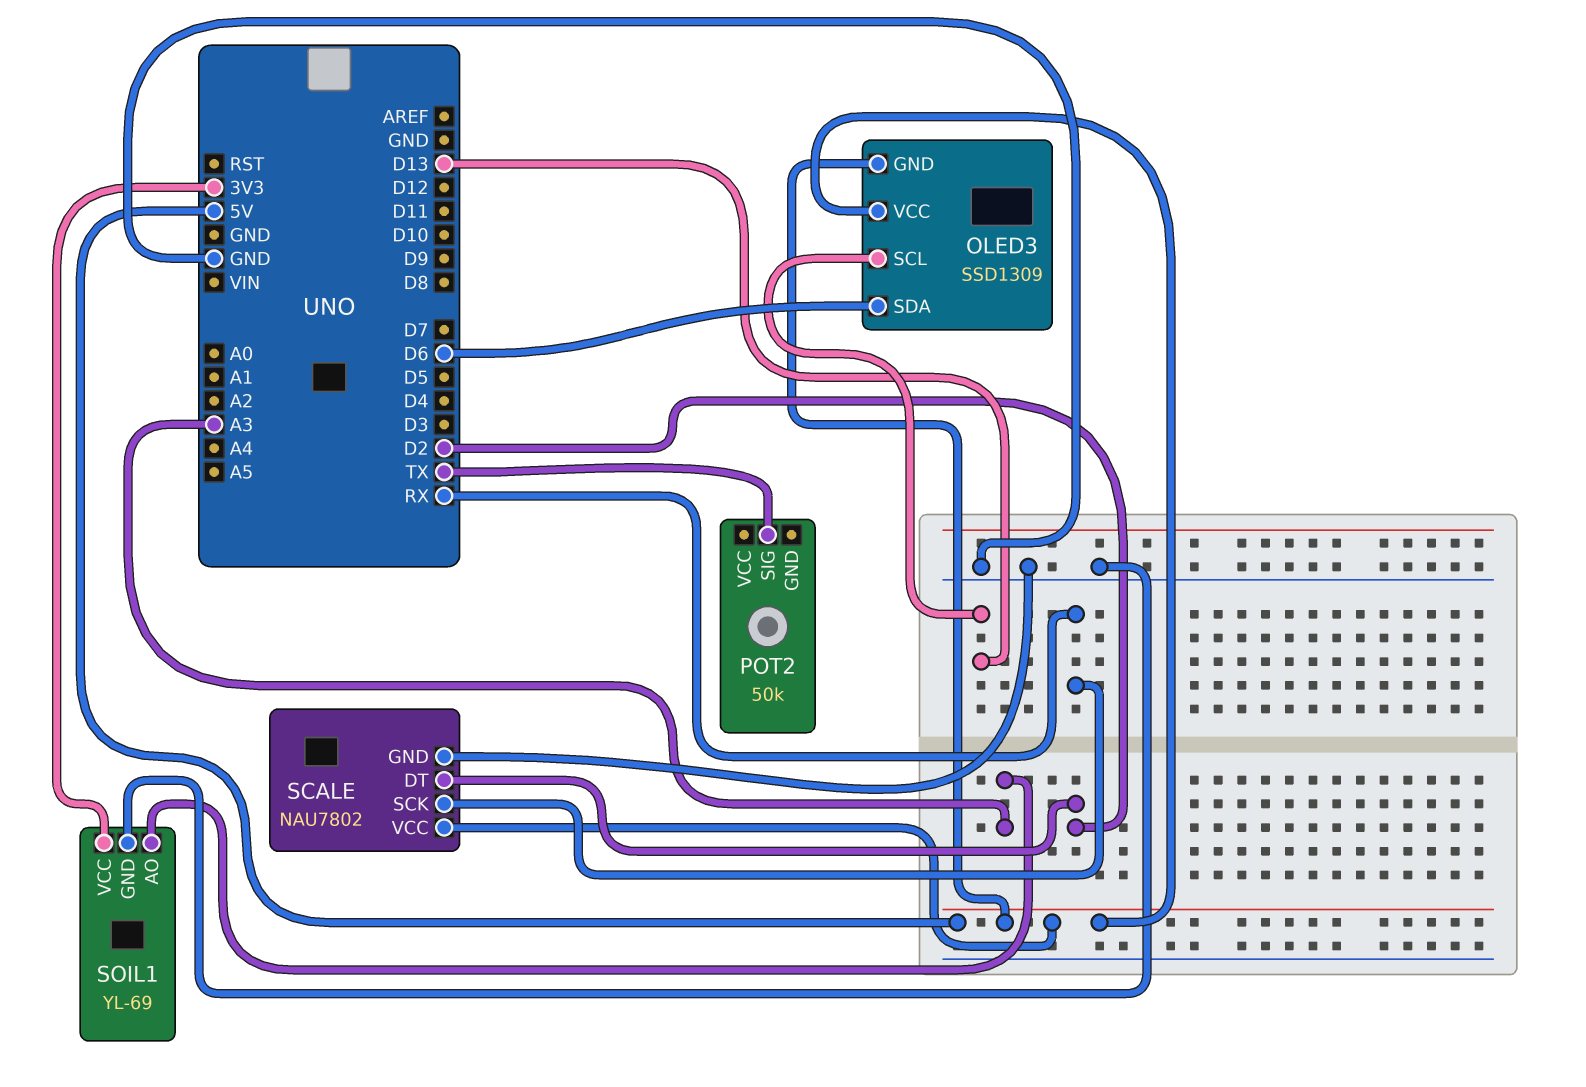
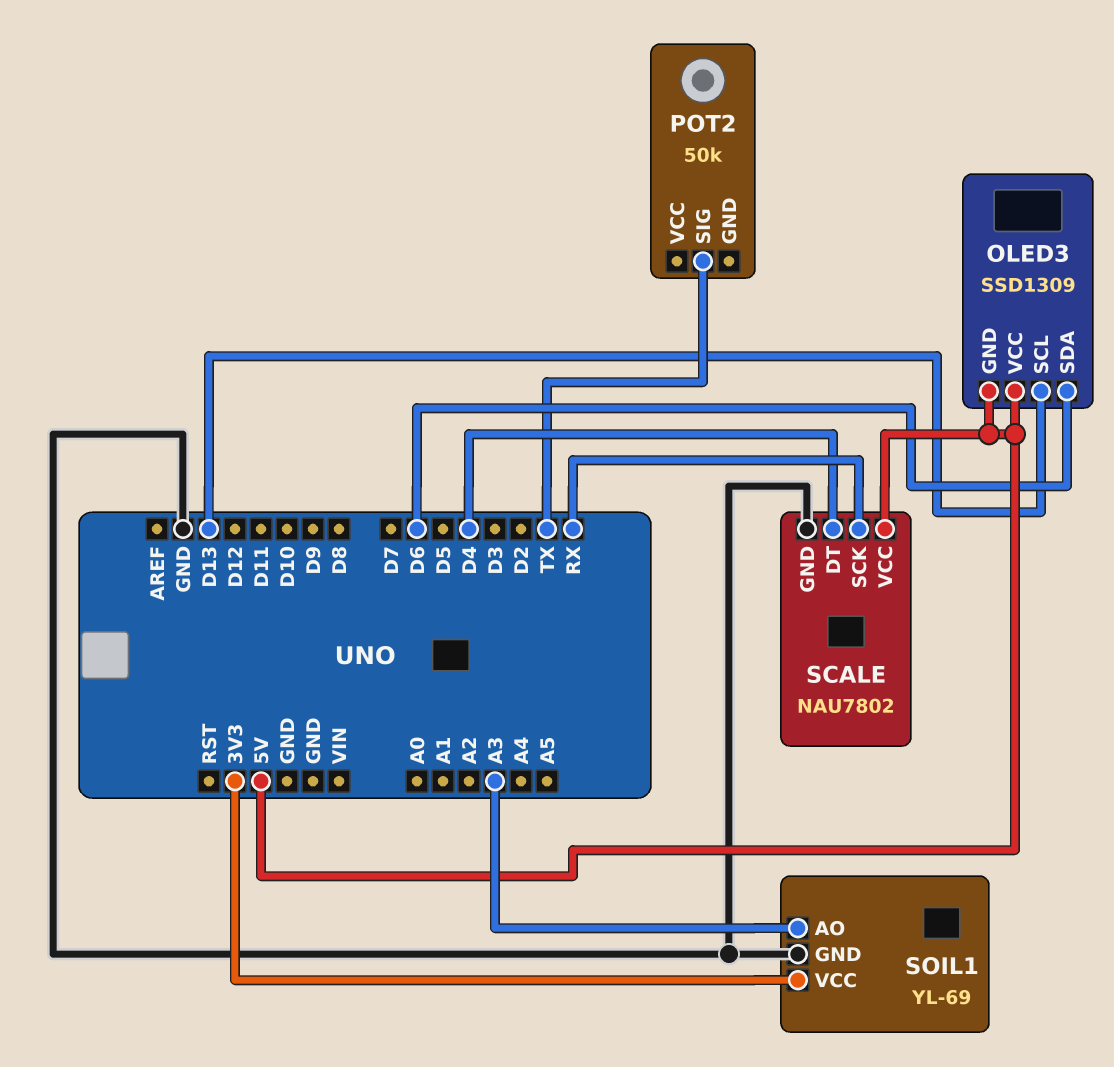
SCALE pin DT: D2 -> D4

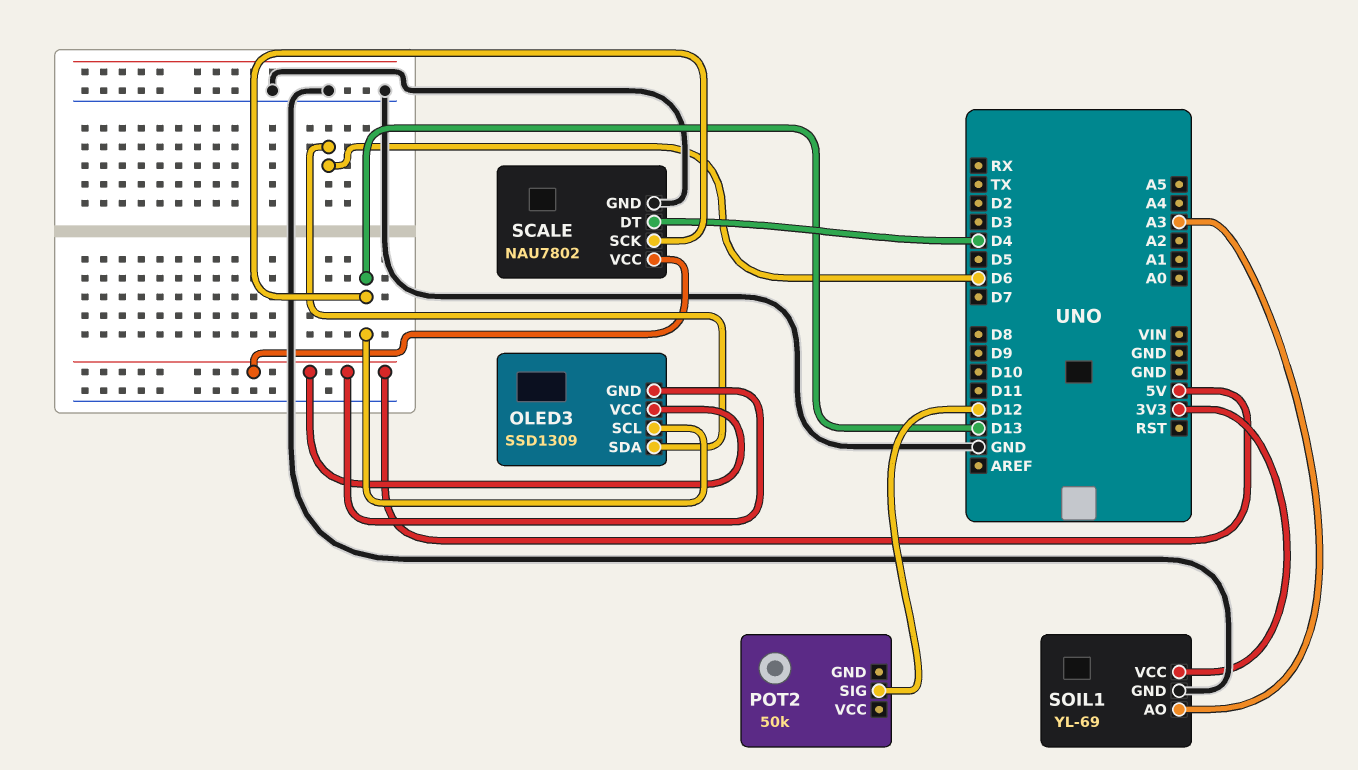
POT2 pin SIG: TX -> D12
SCALE pin SCK: RX -> D13

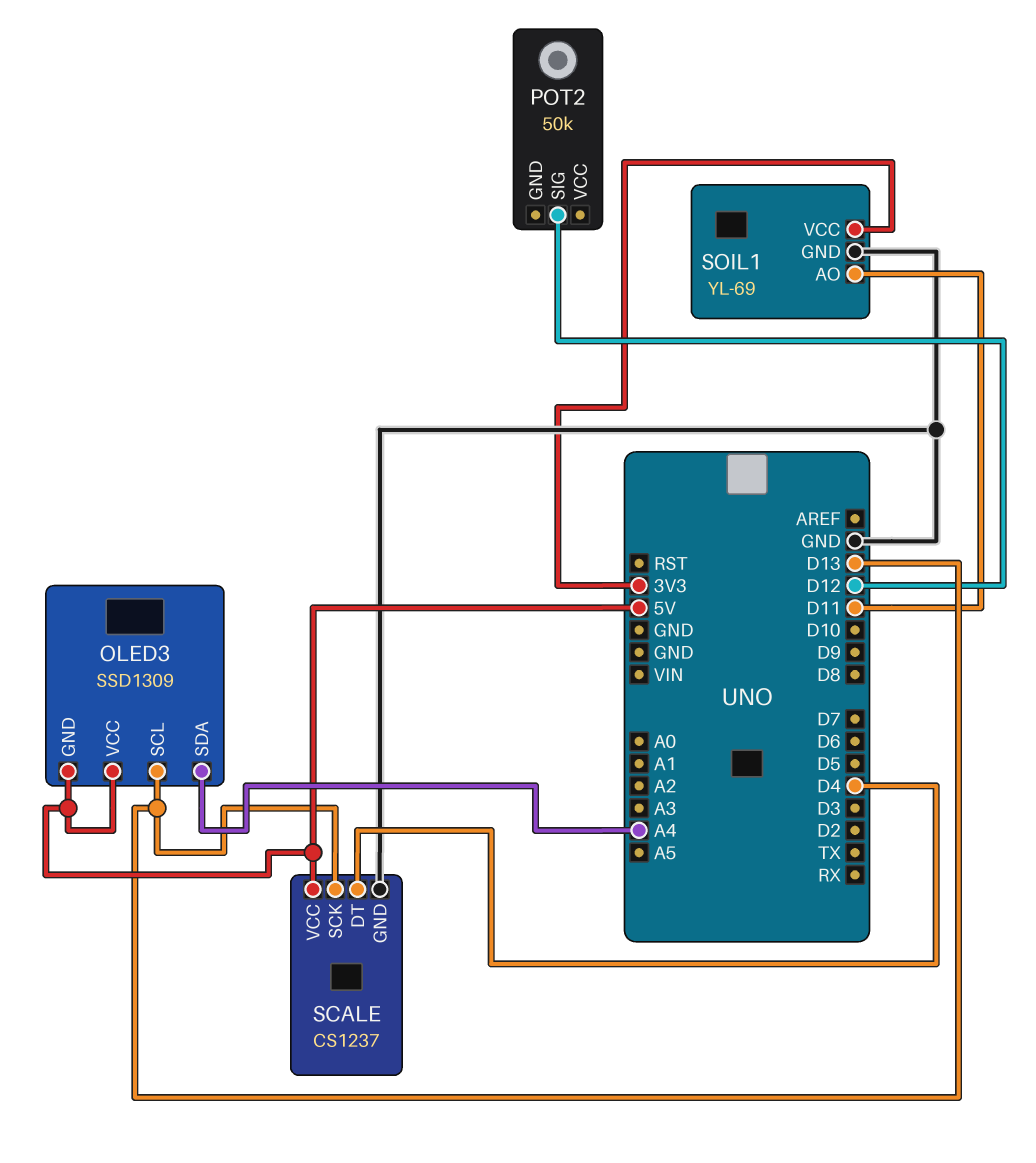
OLED3 pin SDA: D6 -> A4
SCALE: NAU7802 -> CS1237
SOIL1 pin AO: A3 -> D11

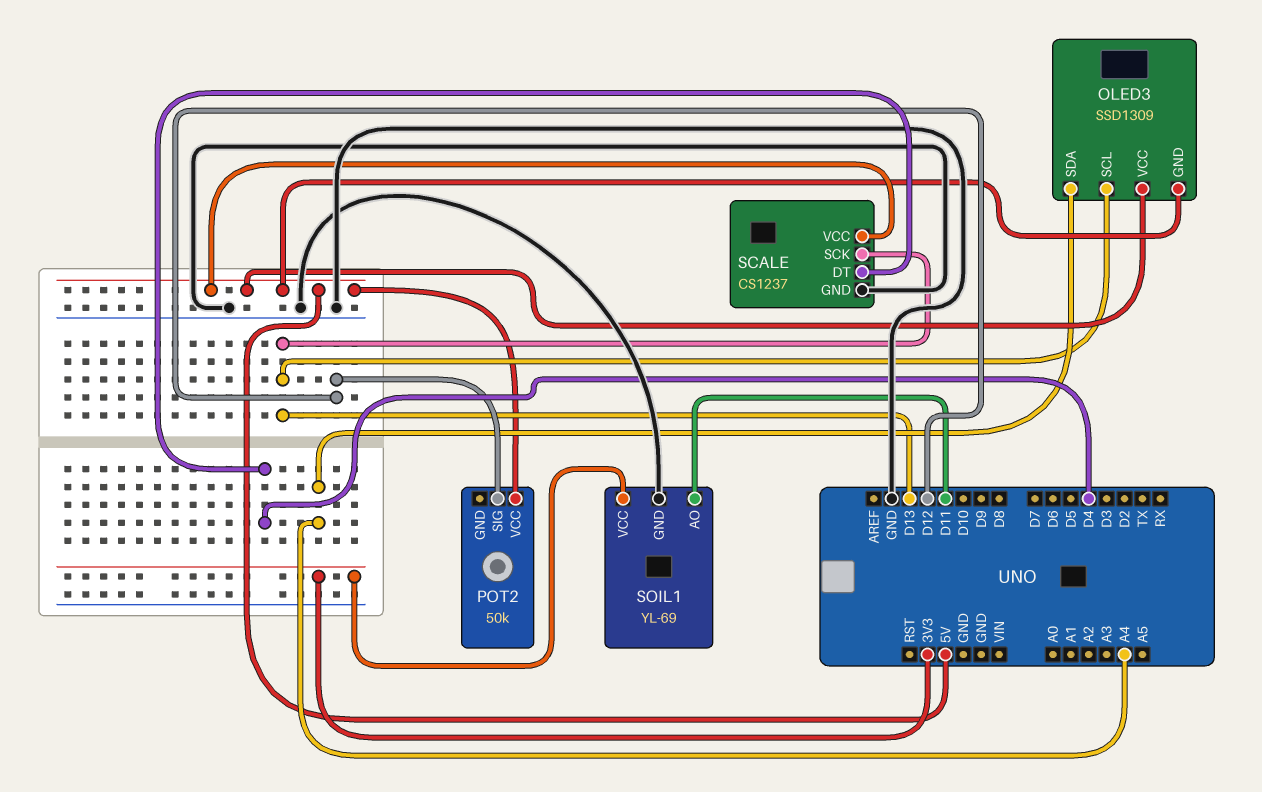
POT2 pin VCC: none -> 5V

